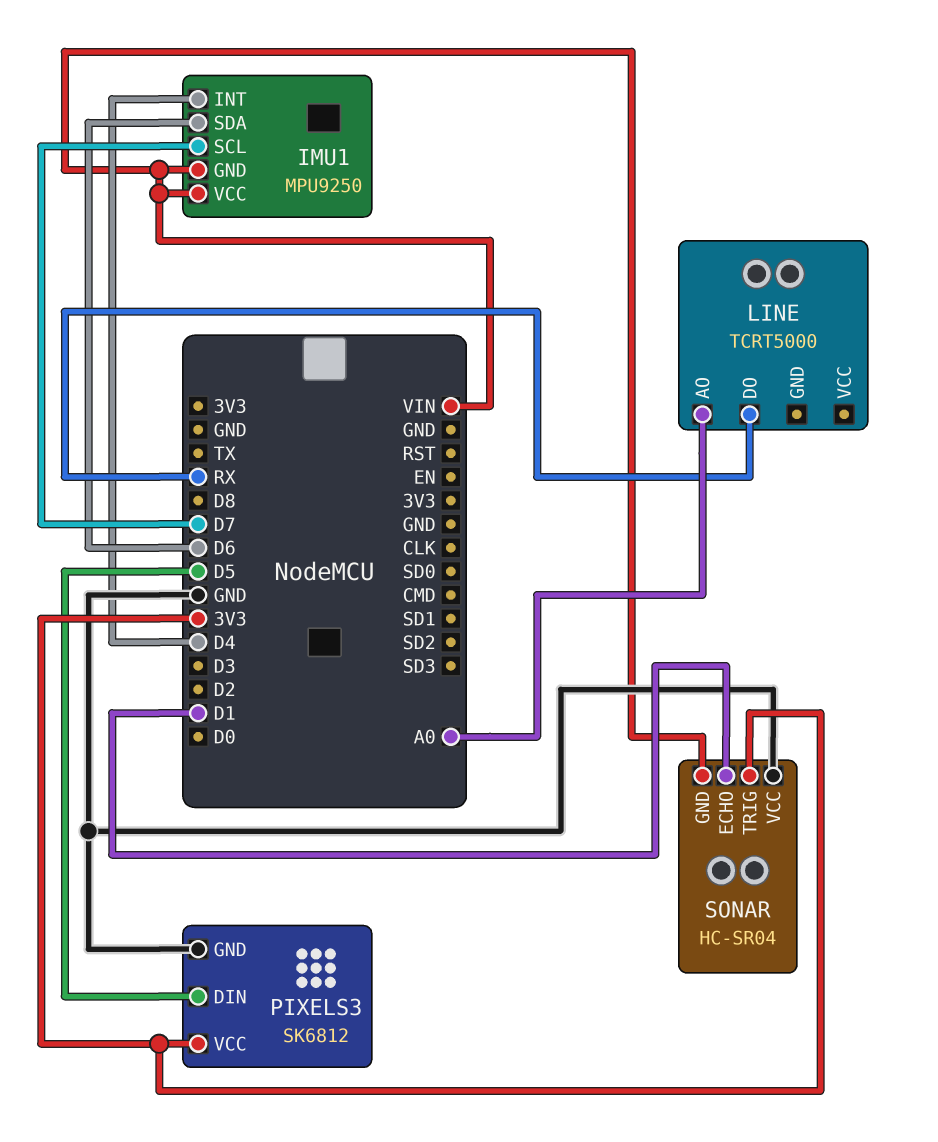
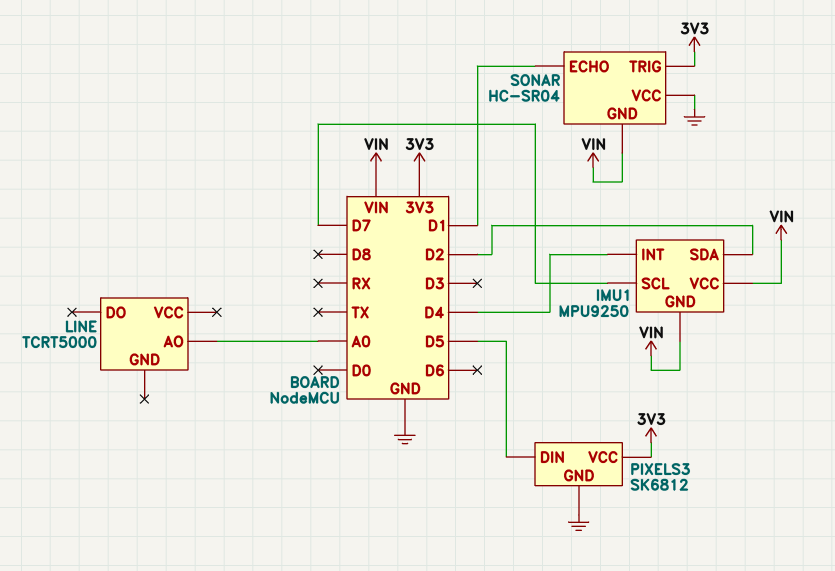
IMU1 pin SDA: D6 -> D2
LINE pin DO: RX -> none

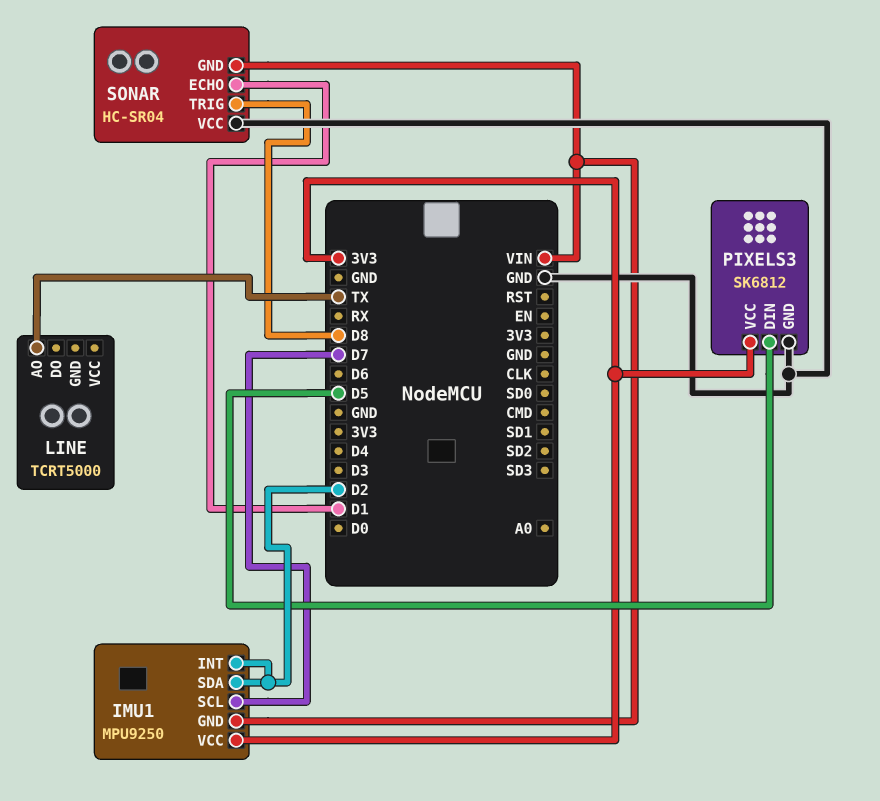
IMU1 pin INT: D4 -> D2
IMU1 pin VCC: VIN -> 3V3
LINE pin AO: A0 -> TX
SONAR pin TRIG: 3V3 -> D8

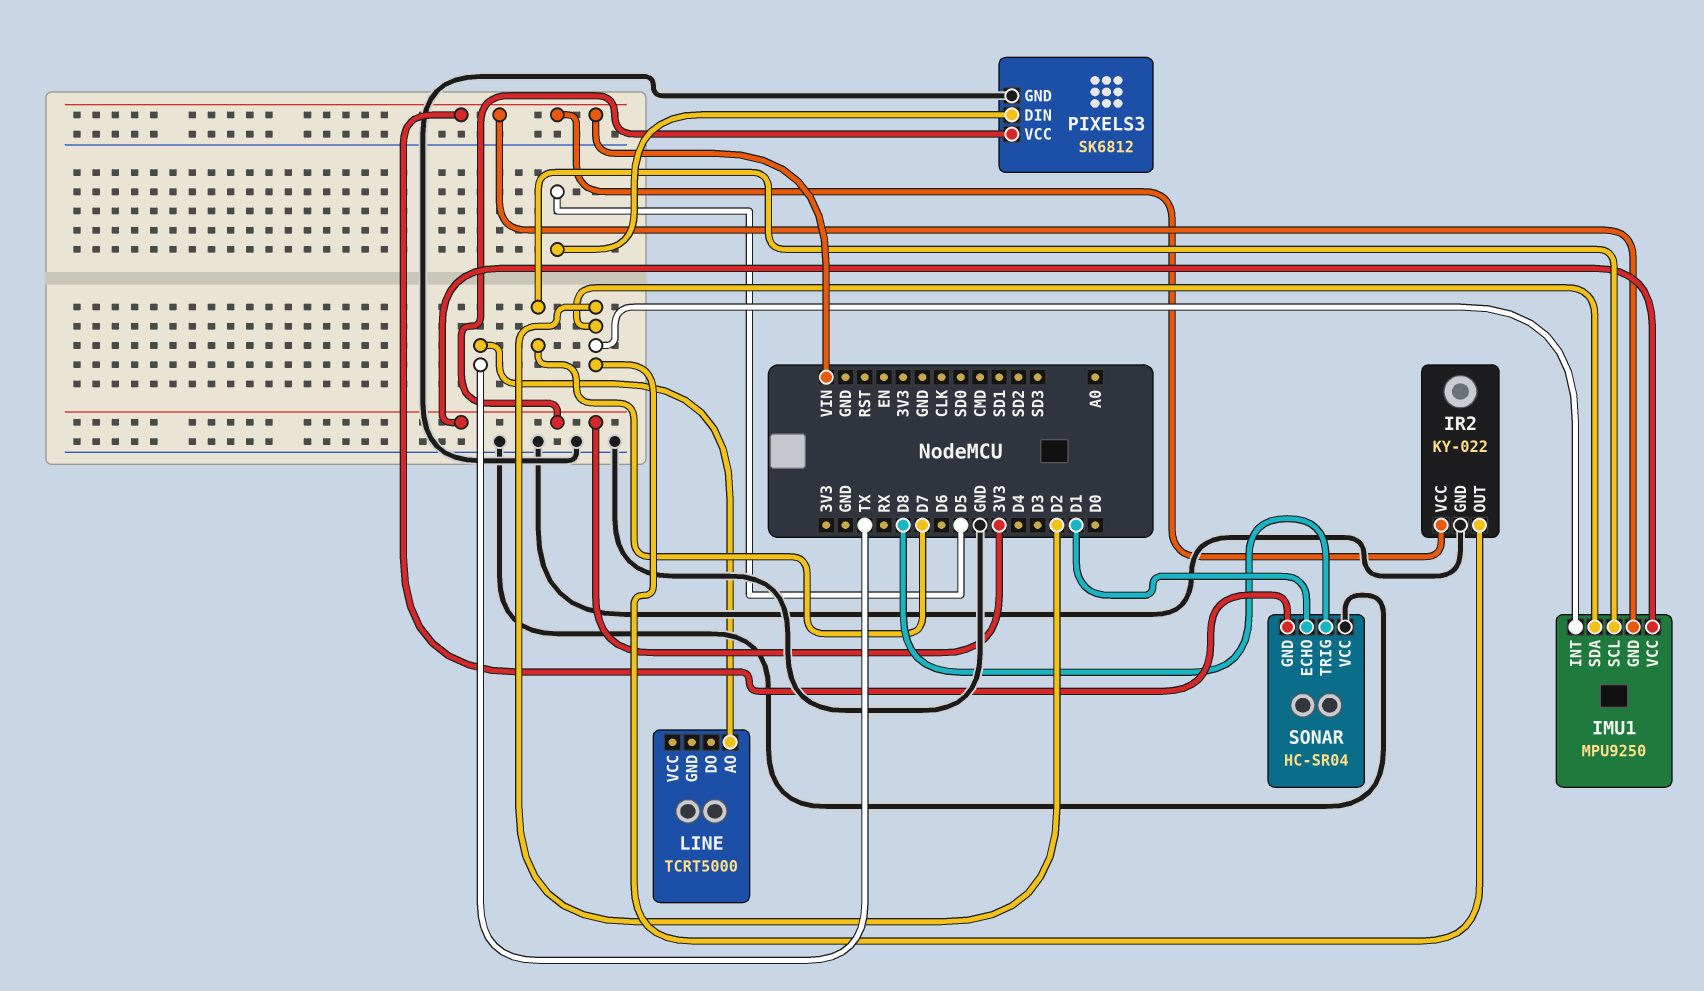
IR2: none -> KY-022
IR2 pin GND: none -> GND
IR2 pin OUT: none -> D2
IR2 pin VCC: none -> VIN

